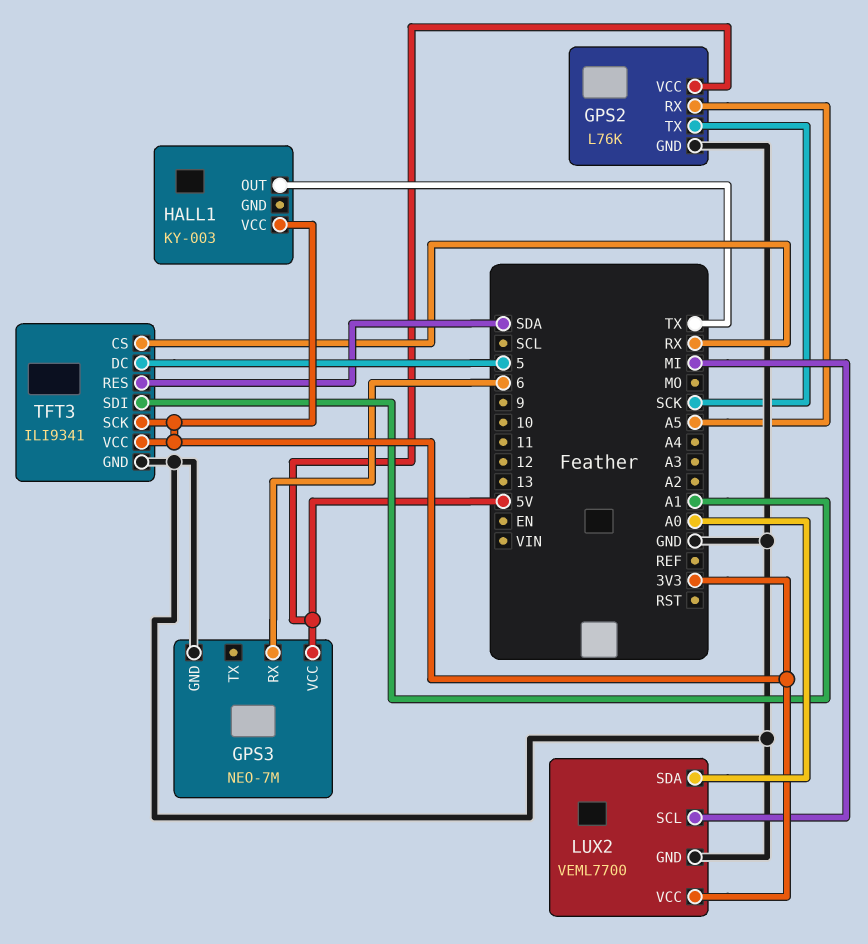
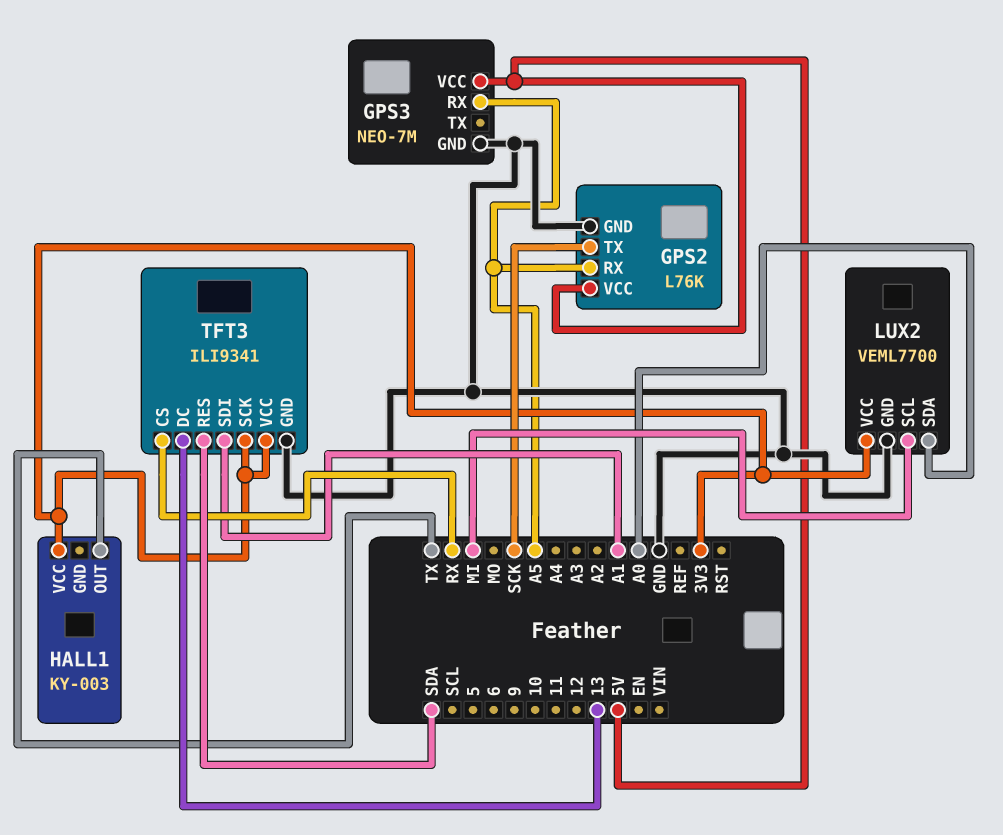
GPS3 pin RX: 6 -> A5
TFT3 pin DC: 5 -> 13

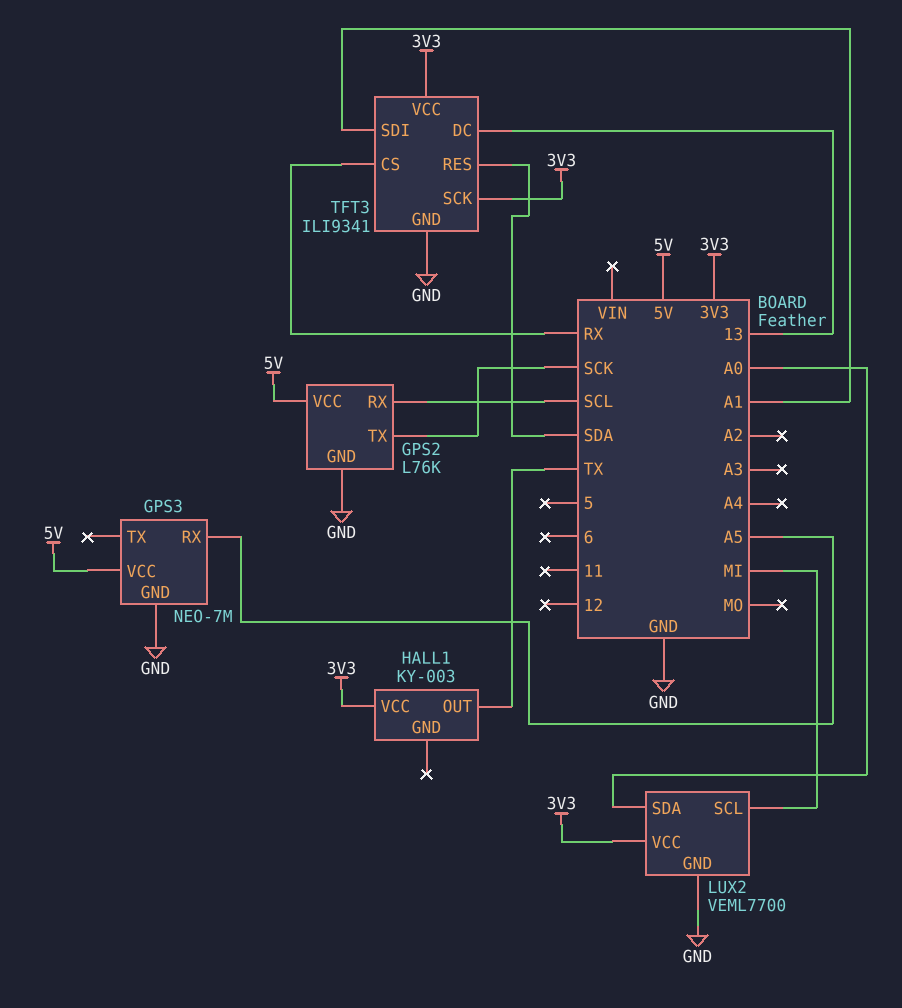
GPS2 pin RX: A5 -> SCL

